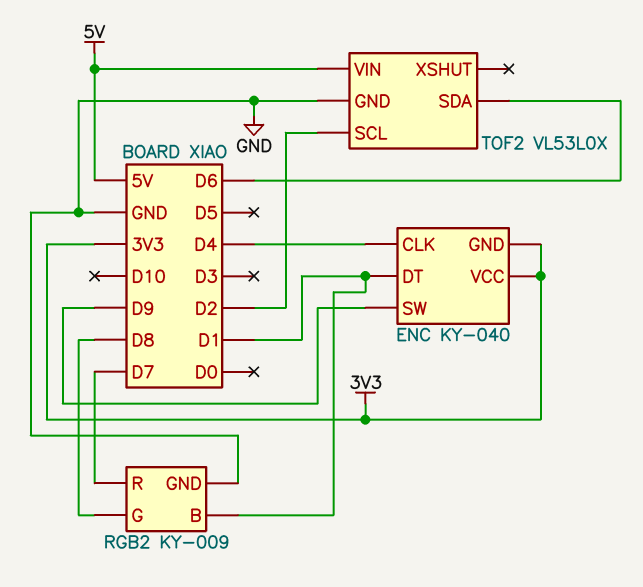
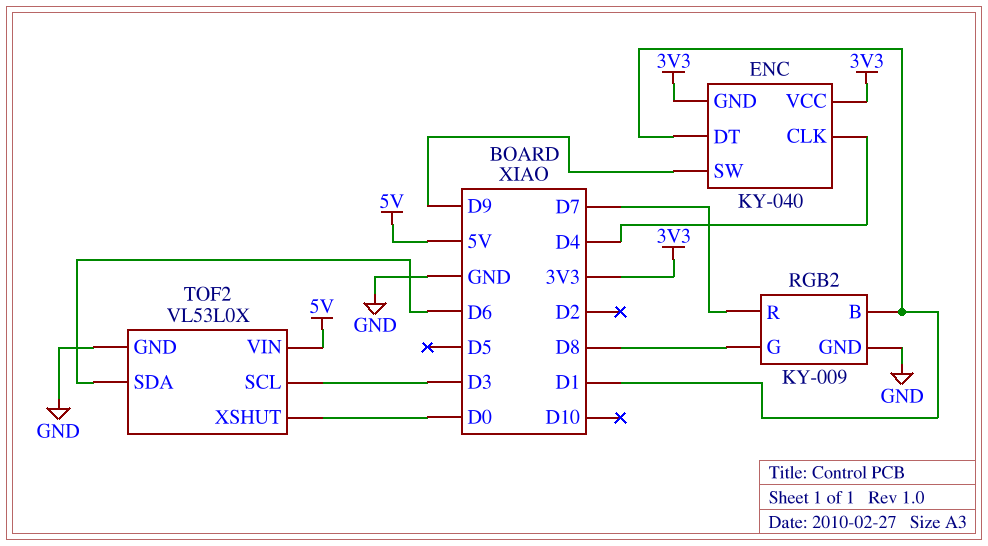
TOF2 pin SCL: D2 -> D3
TOF2 pin XSHUT: none -> D0

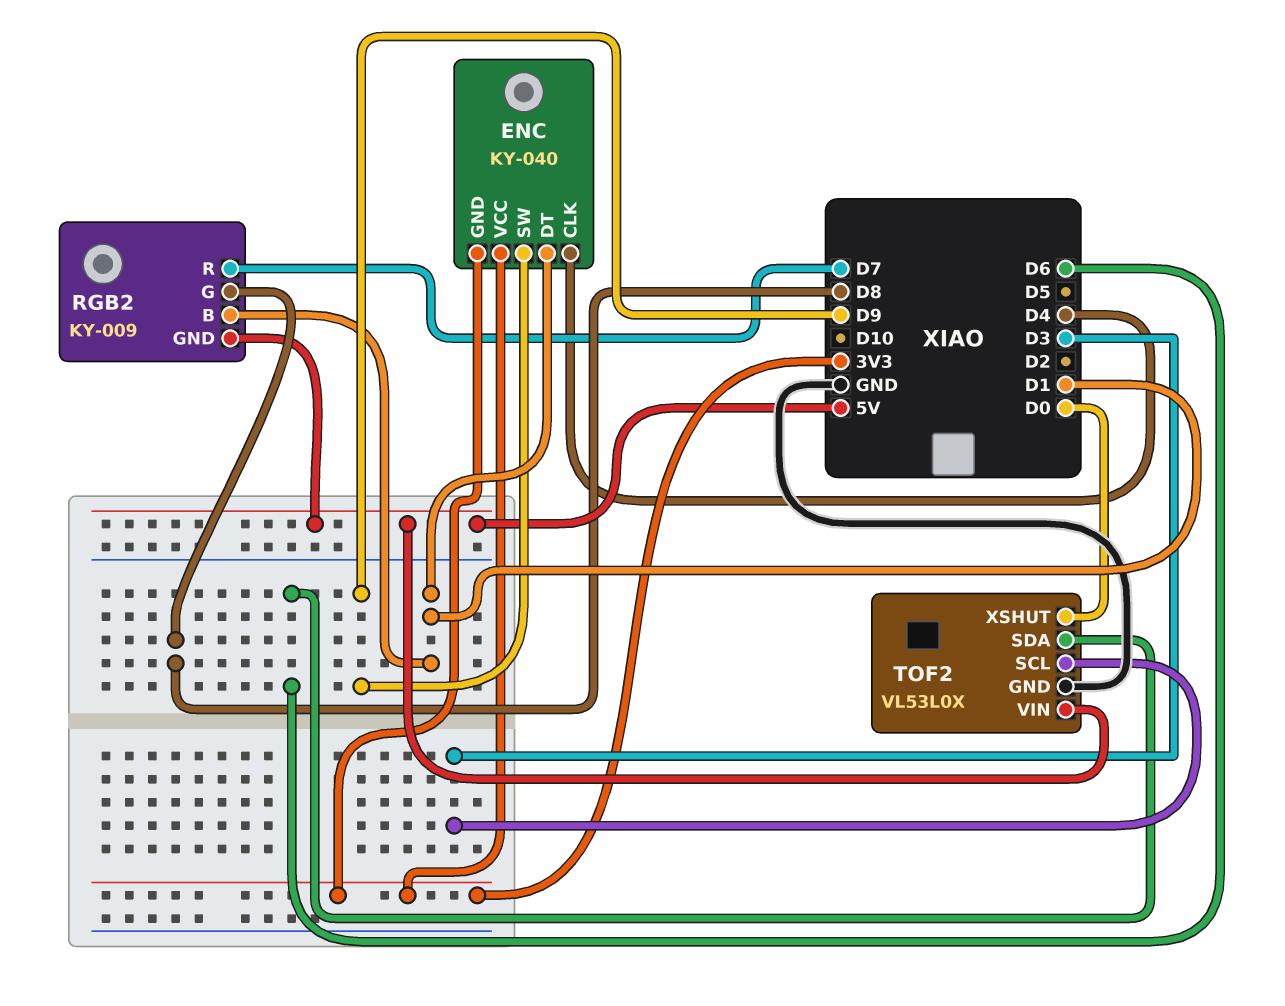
RGB2 pin GND: GND -> 5V

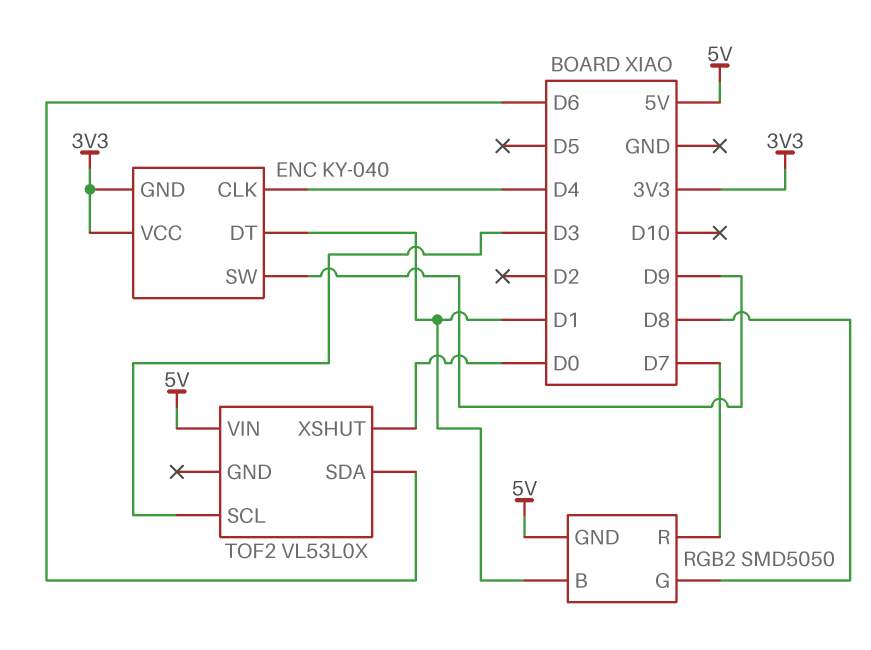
RGB2: KY-009 -> SMD5050
TOF2 pin GND: GND -> none

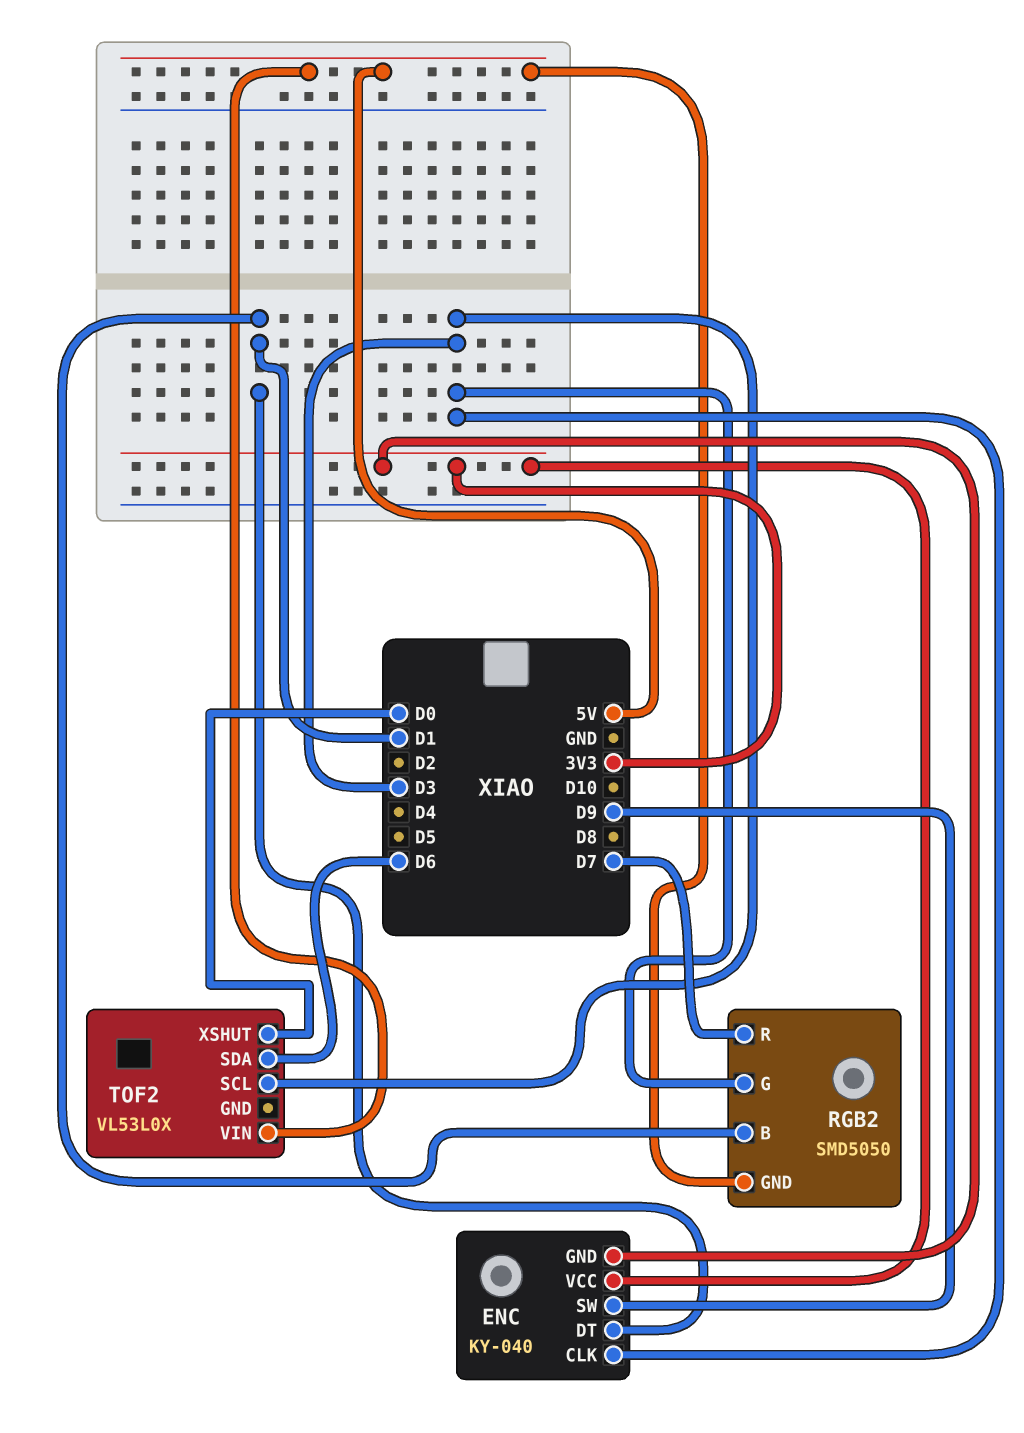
ENC pin CLK: D4 -> D3
RGB2 pin G: D8 -> D3

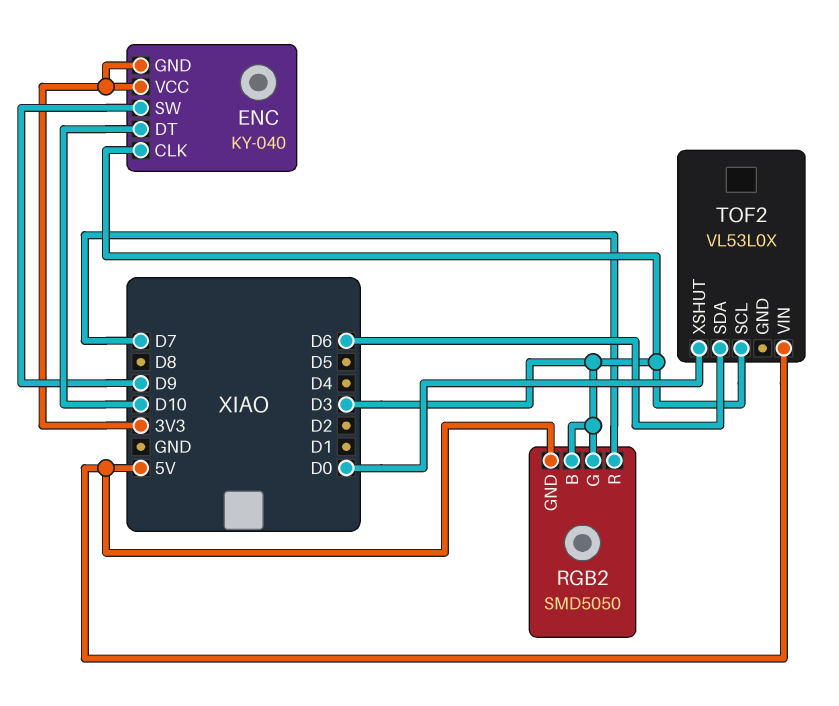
ENC pin DT: D1 -> D10
RGB2 pin B: D1 -> D3

